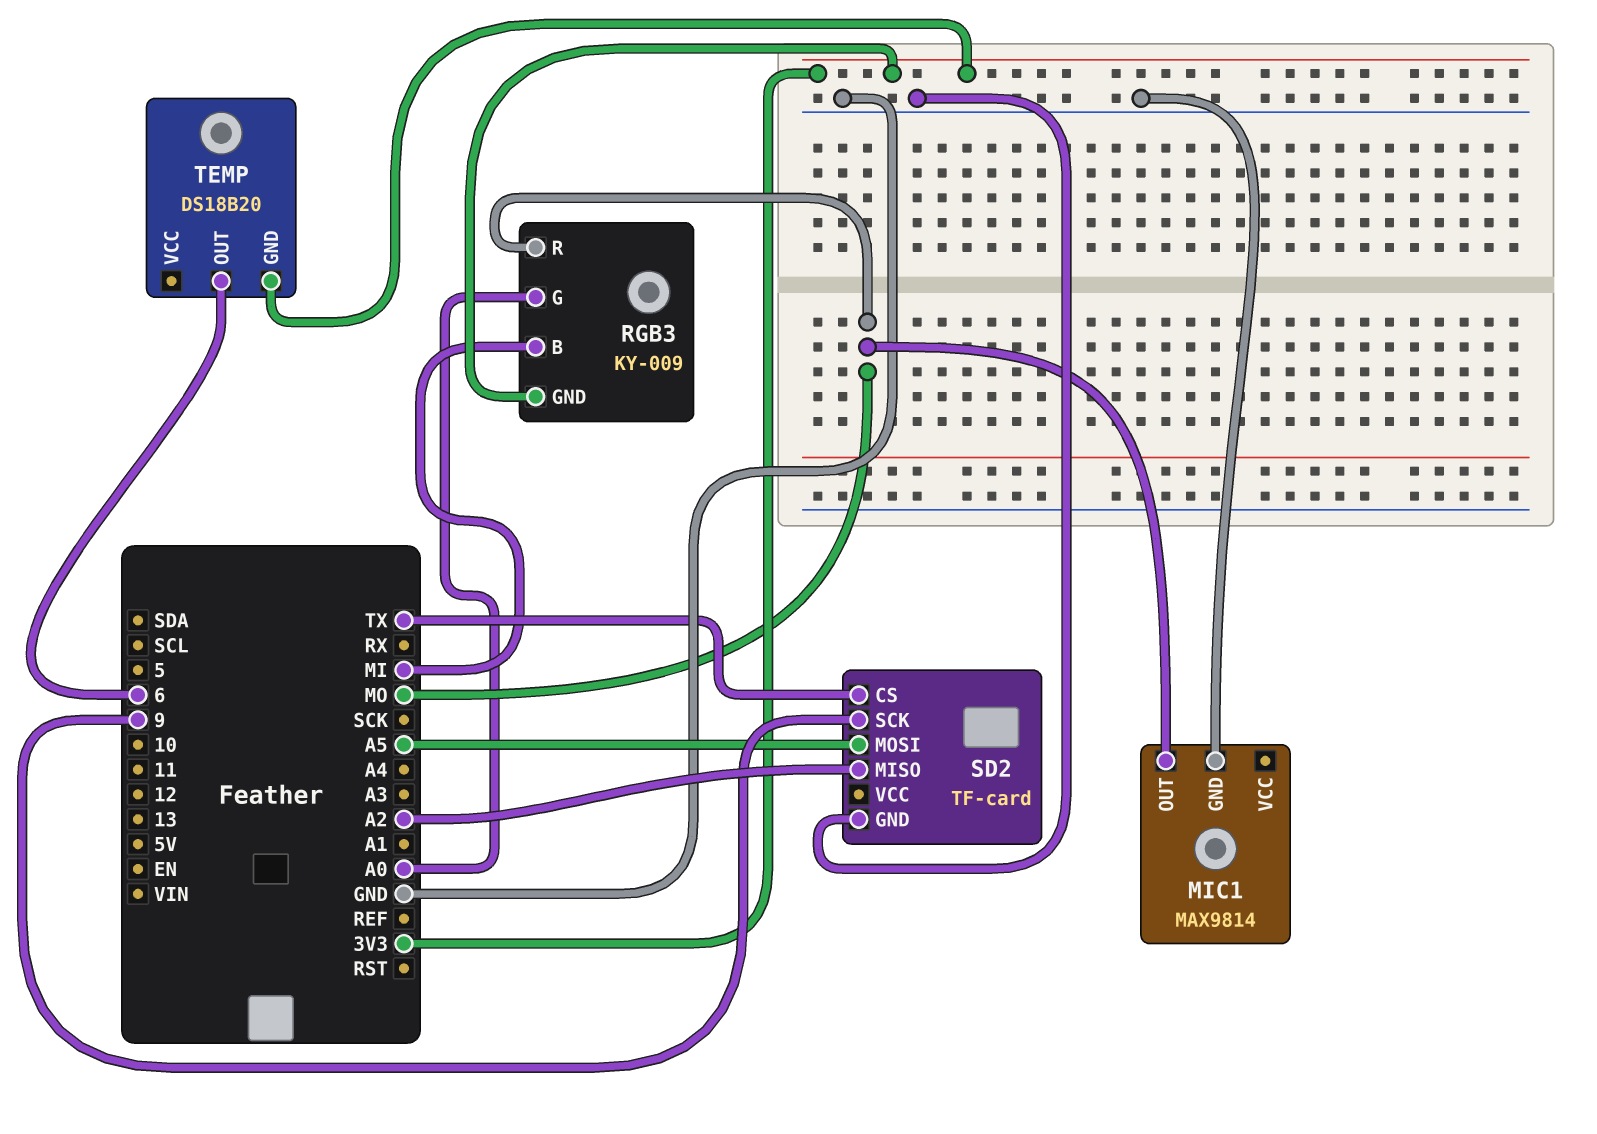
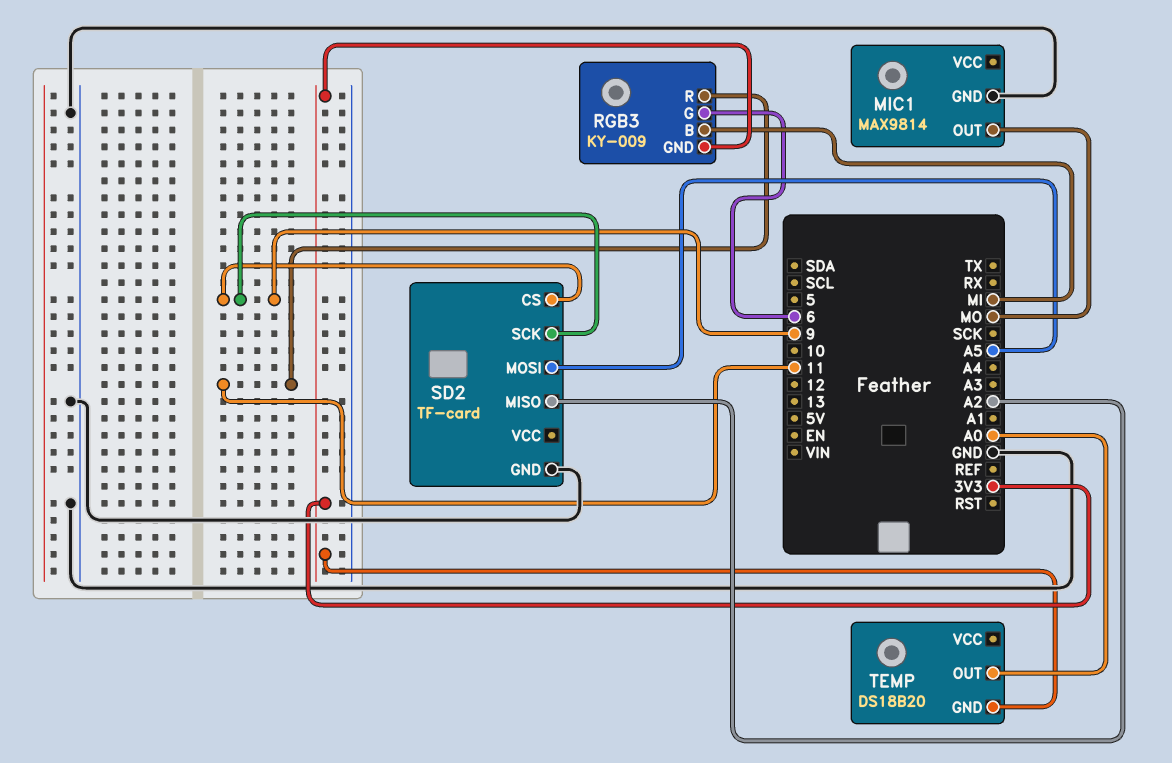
RGB3 pin G: A0 -> 6
RGB3 pin R: MO -> 11
SD2 pin CS: TX -> 9
TEMP pin OUT: 6 -> A0

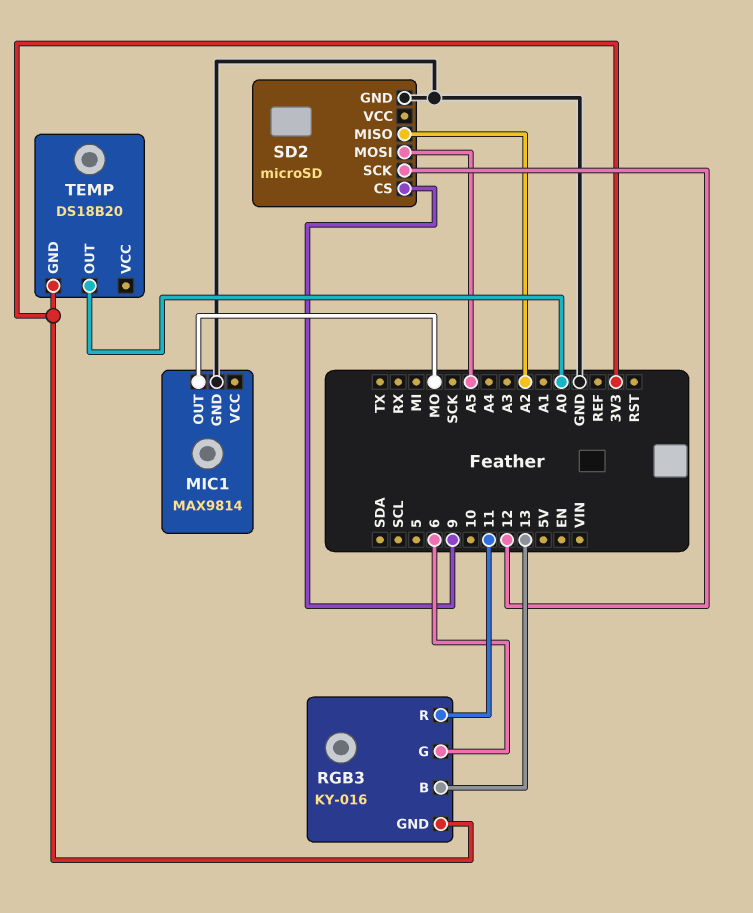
RGB3: KY-009 -> KY-016
RGB3 pin B: MI -> 13
SD2: TF-card -> microSD
SD2 pin SCK: 9 -> 12

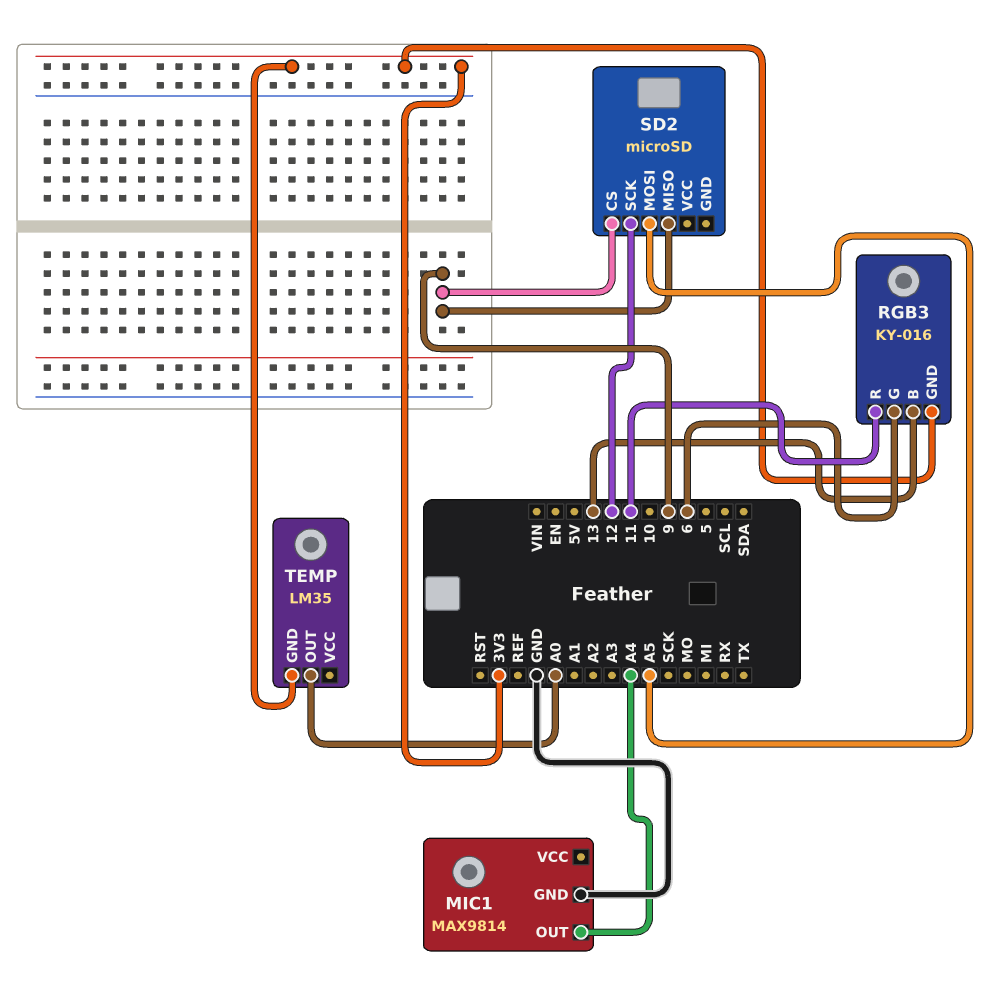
MIC1 pin OUT: MO -> A4
SD2 pin GND: GND -> none
SD2 pin MISO: A2 -> 9
TEMP: DS18B20 -> LM35

